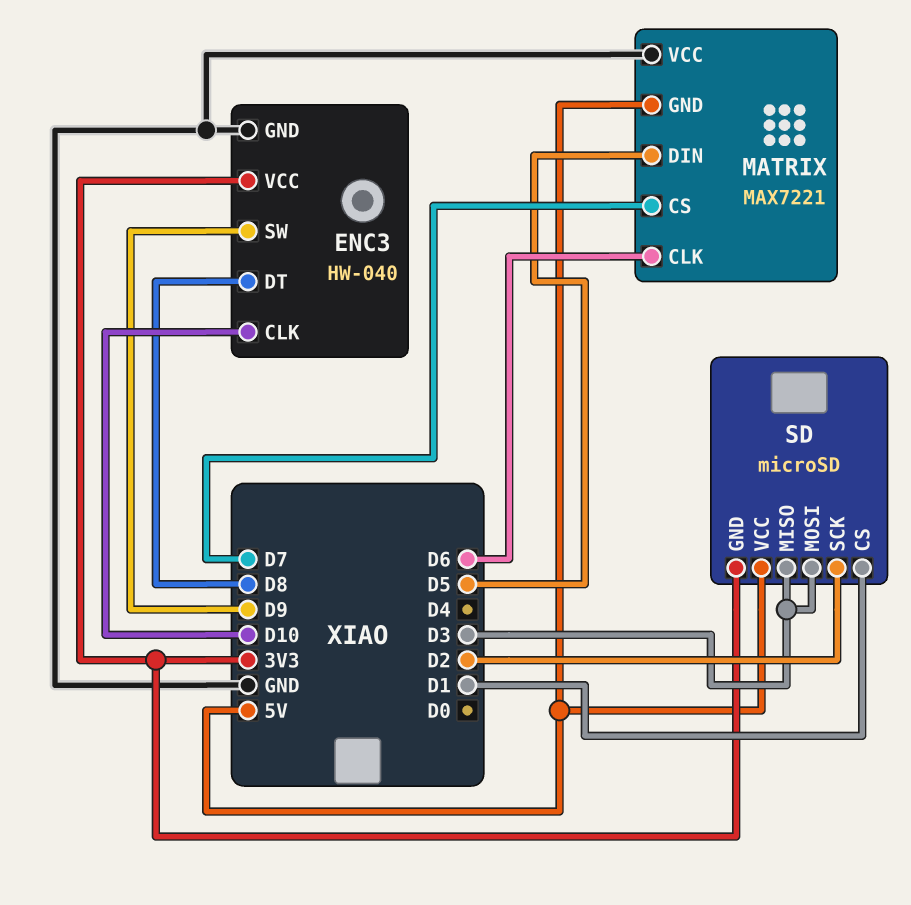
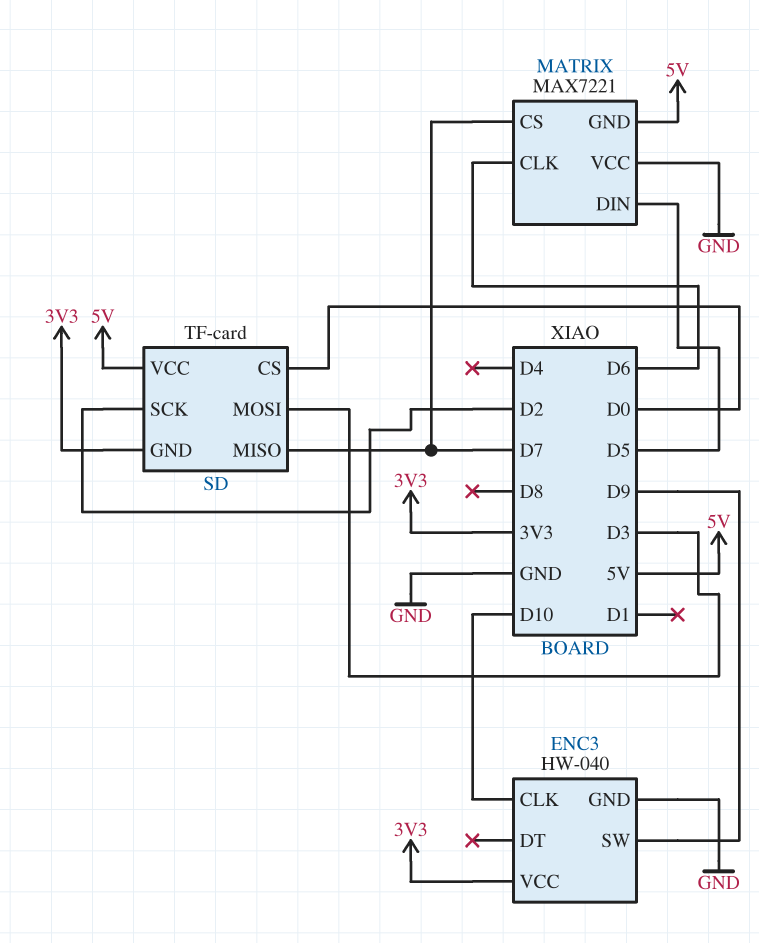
ENC3 pin DT: D8 -> none
SD: microSD -> TF-card
SD pin CS: D1 -> D0
SD pin MISO: D3 -> D7

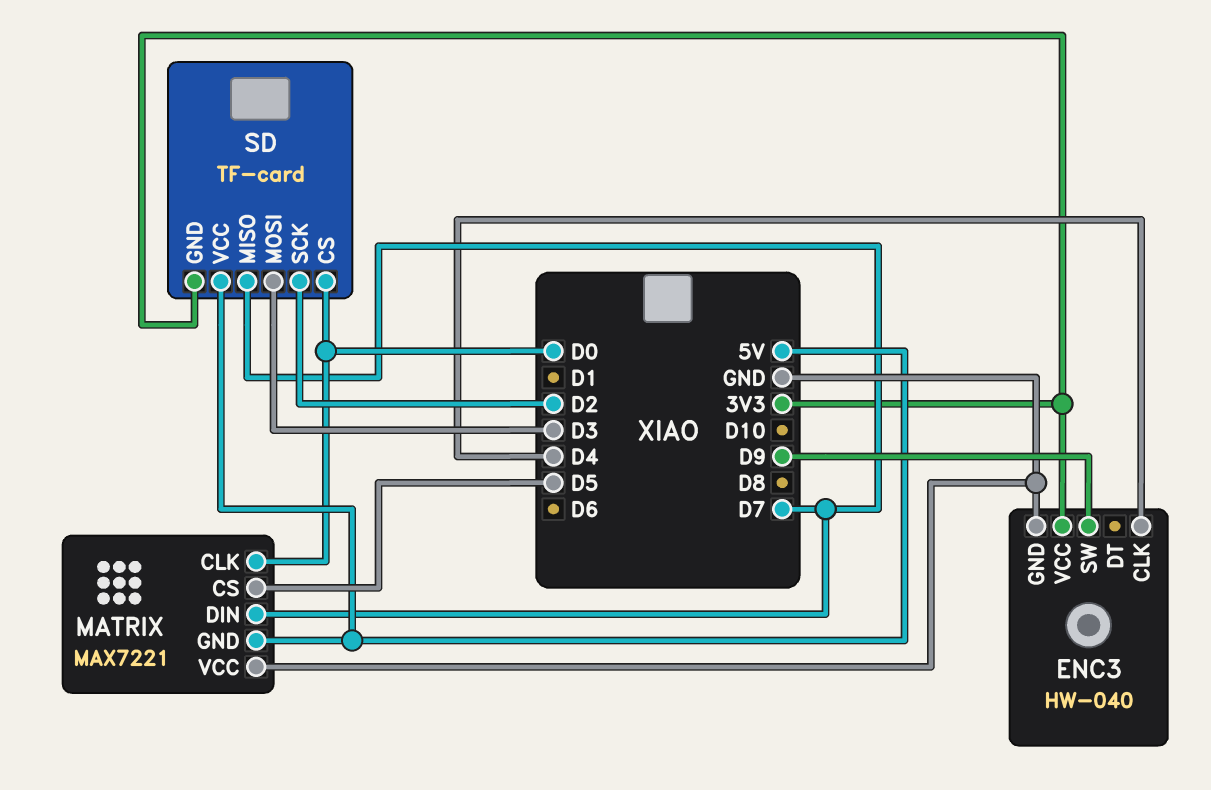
ENC3 pin CLK: D10 -> D4
MATRIX pin CLK: D6 -> D0
MATRIX pin CS: D7 -> D5
MATRIX pin DIN: D5 -> D7

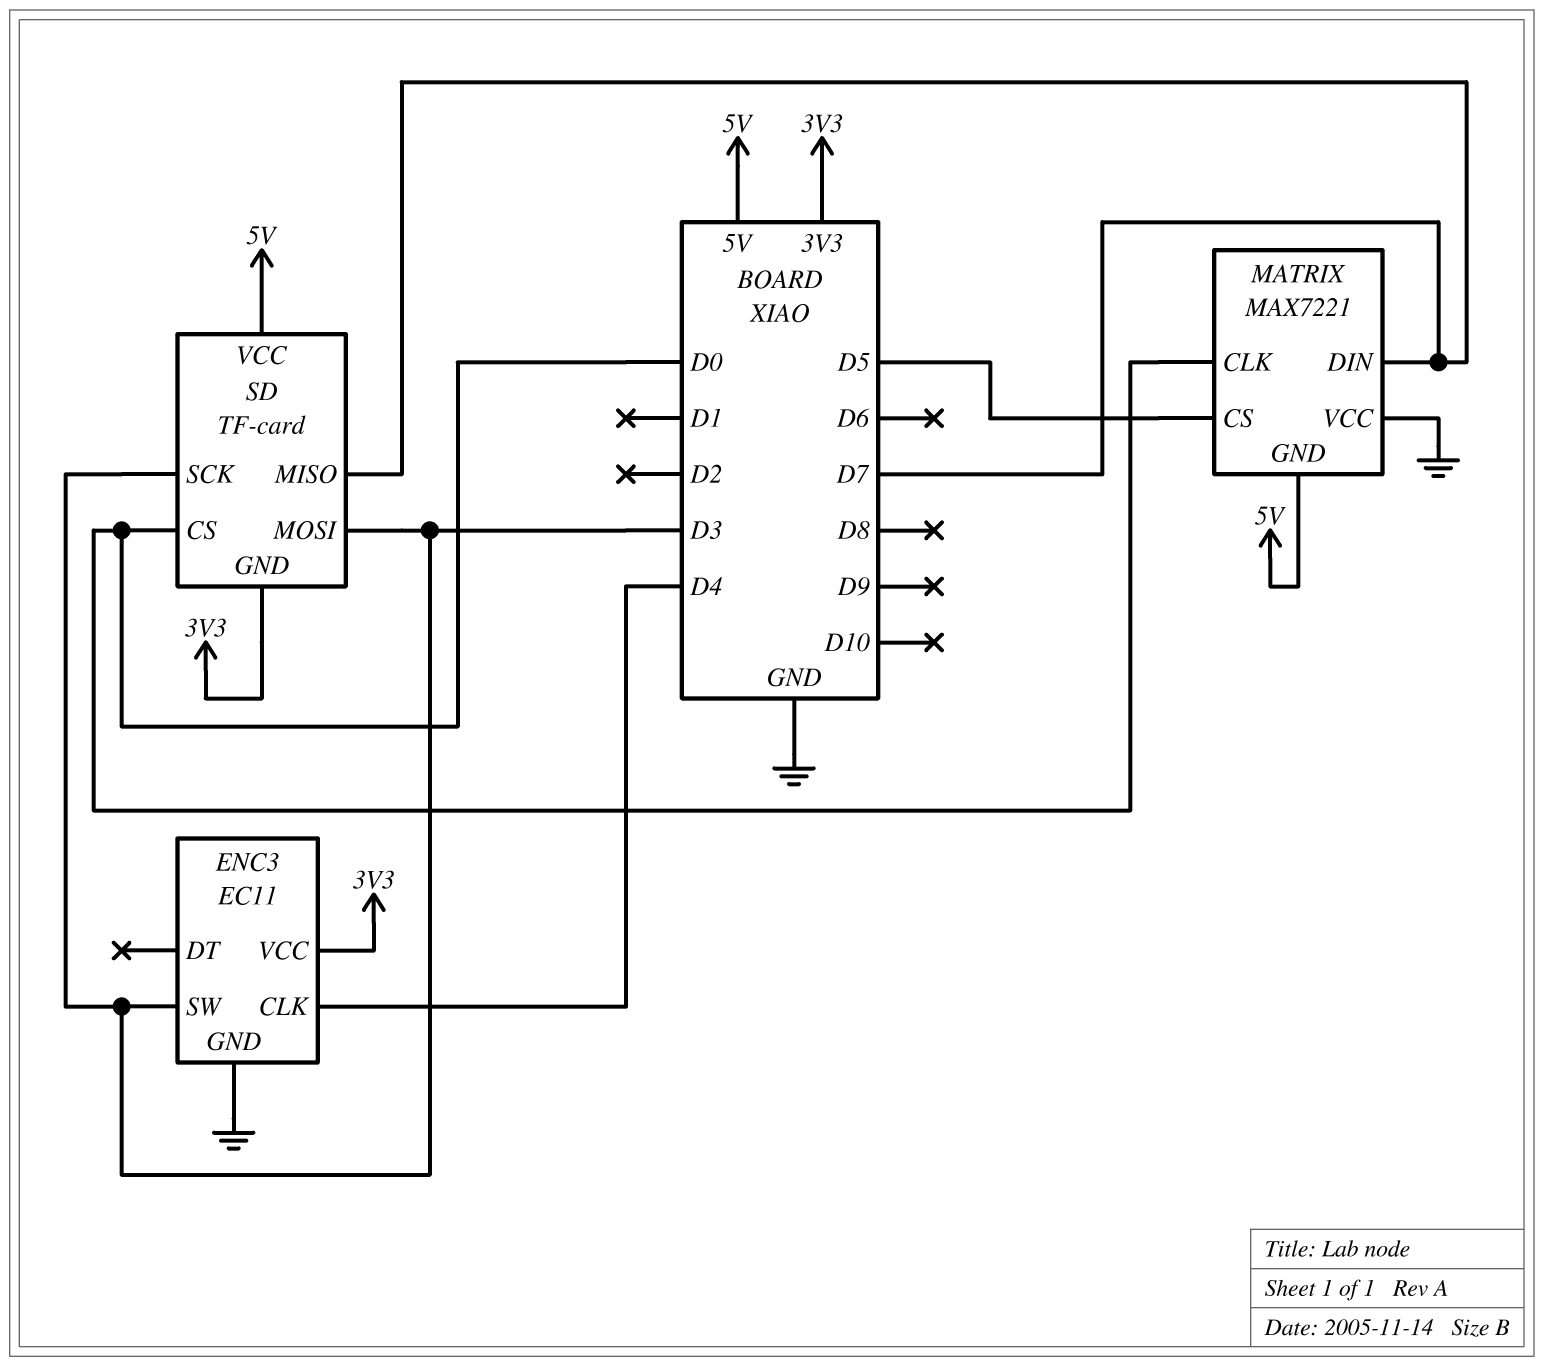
ENC3: HW-040 -> EC11
ENC3 pin SW: D9 -> D3
SD pin SCK: D2 -> D3

